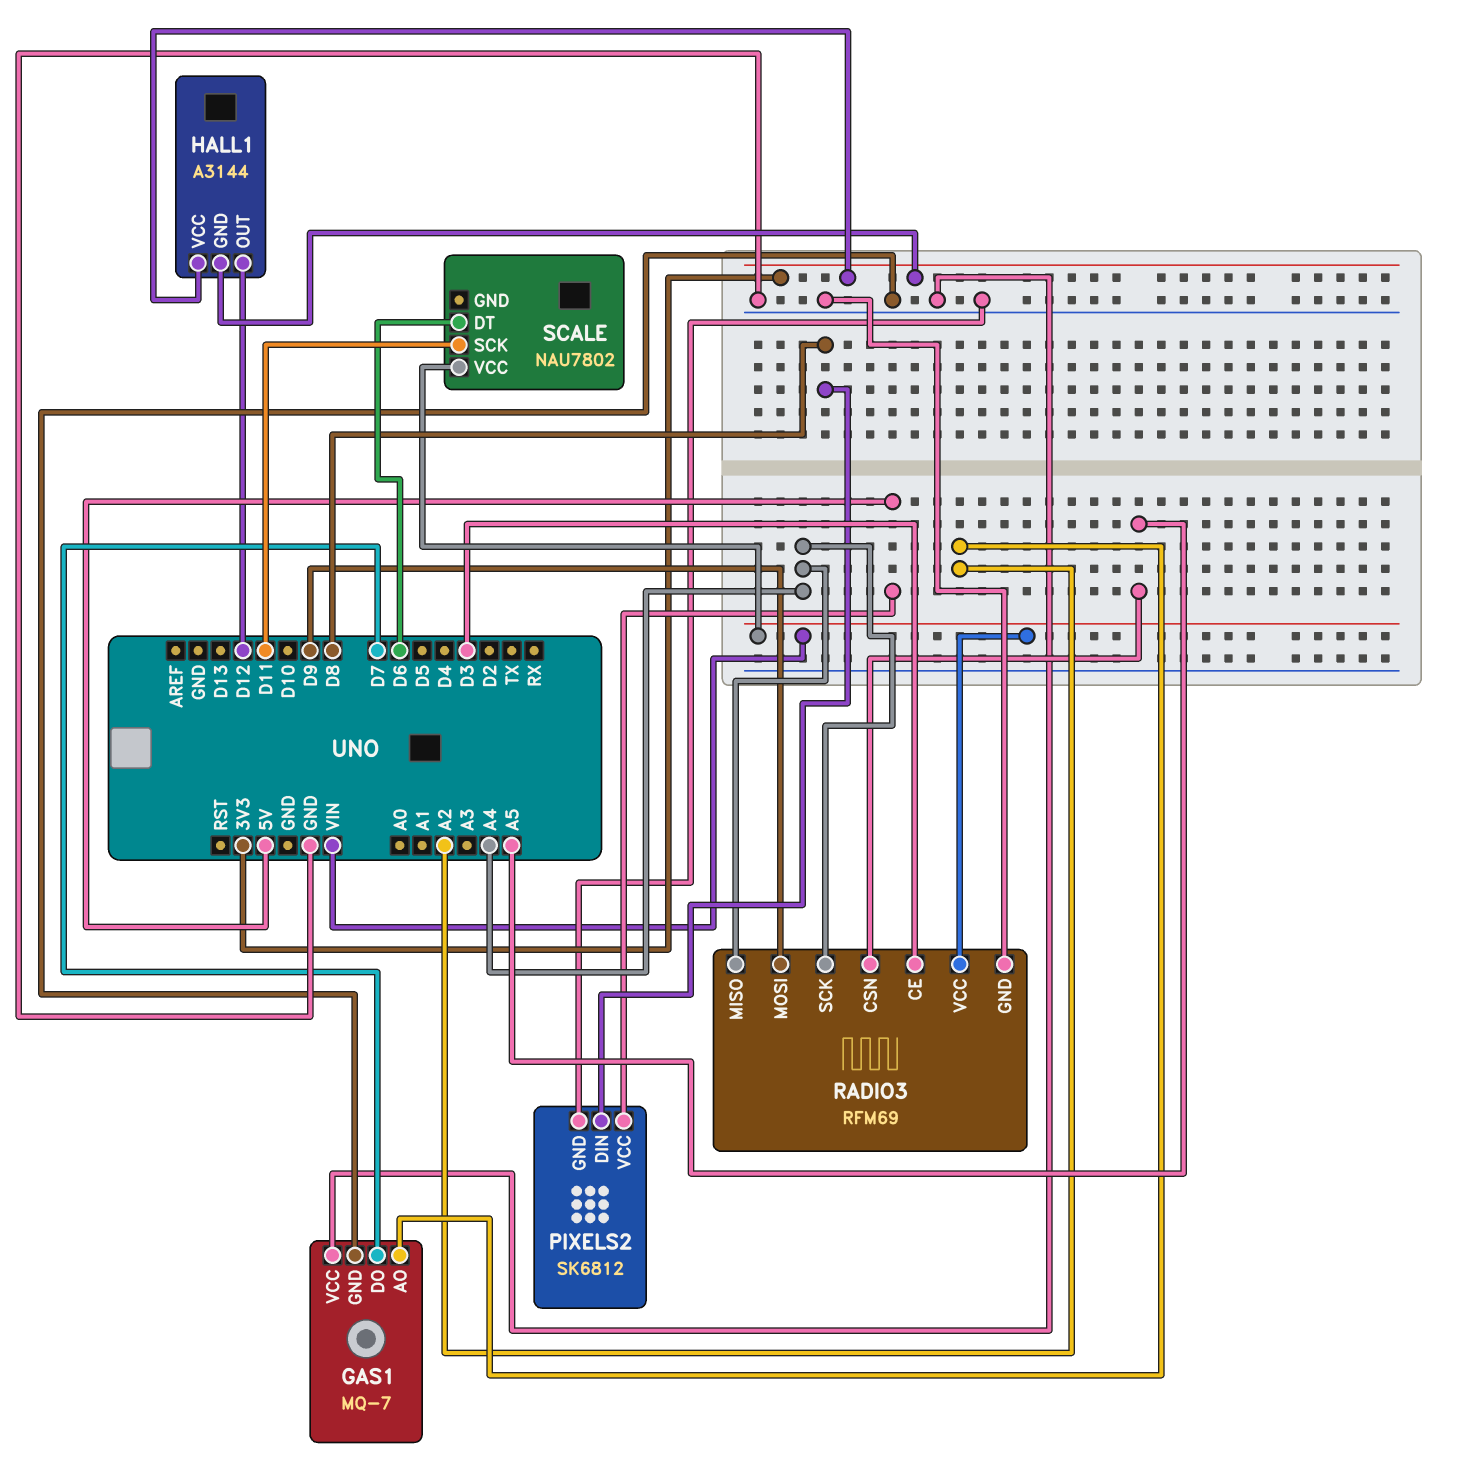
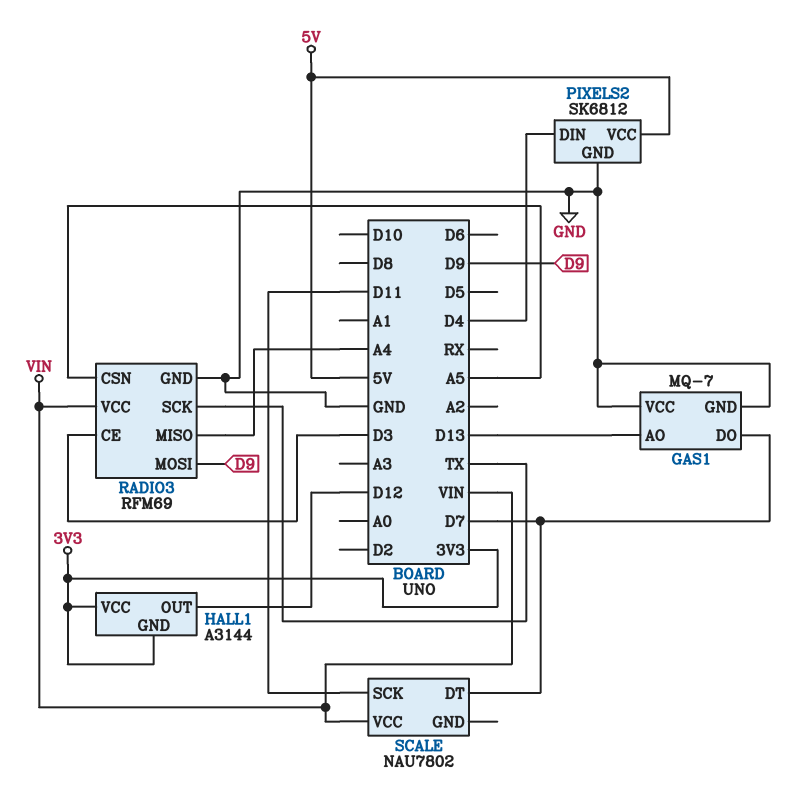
GAS1 pin AO: A2 -> D13
PIXELS2 pin DIN: D8 -> D4
RADIO3 pin SCK: A4 -> TX
SCALE pin DT: D6 -> D7

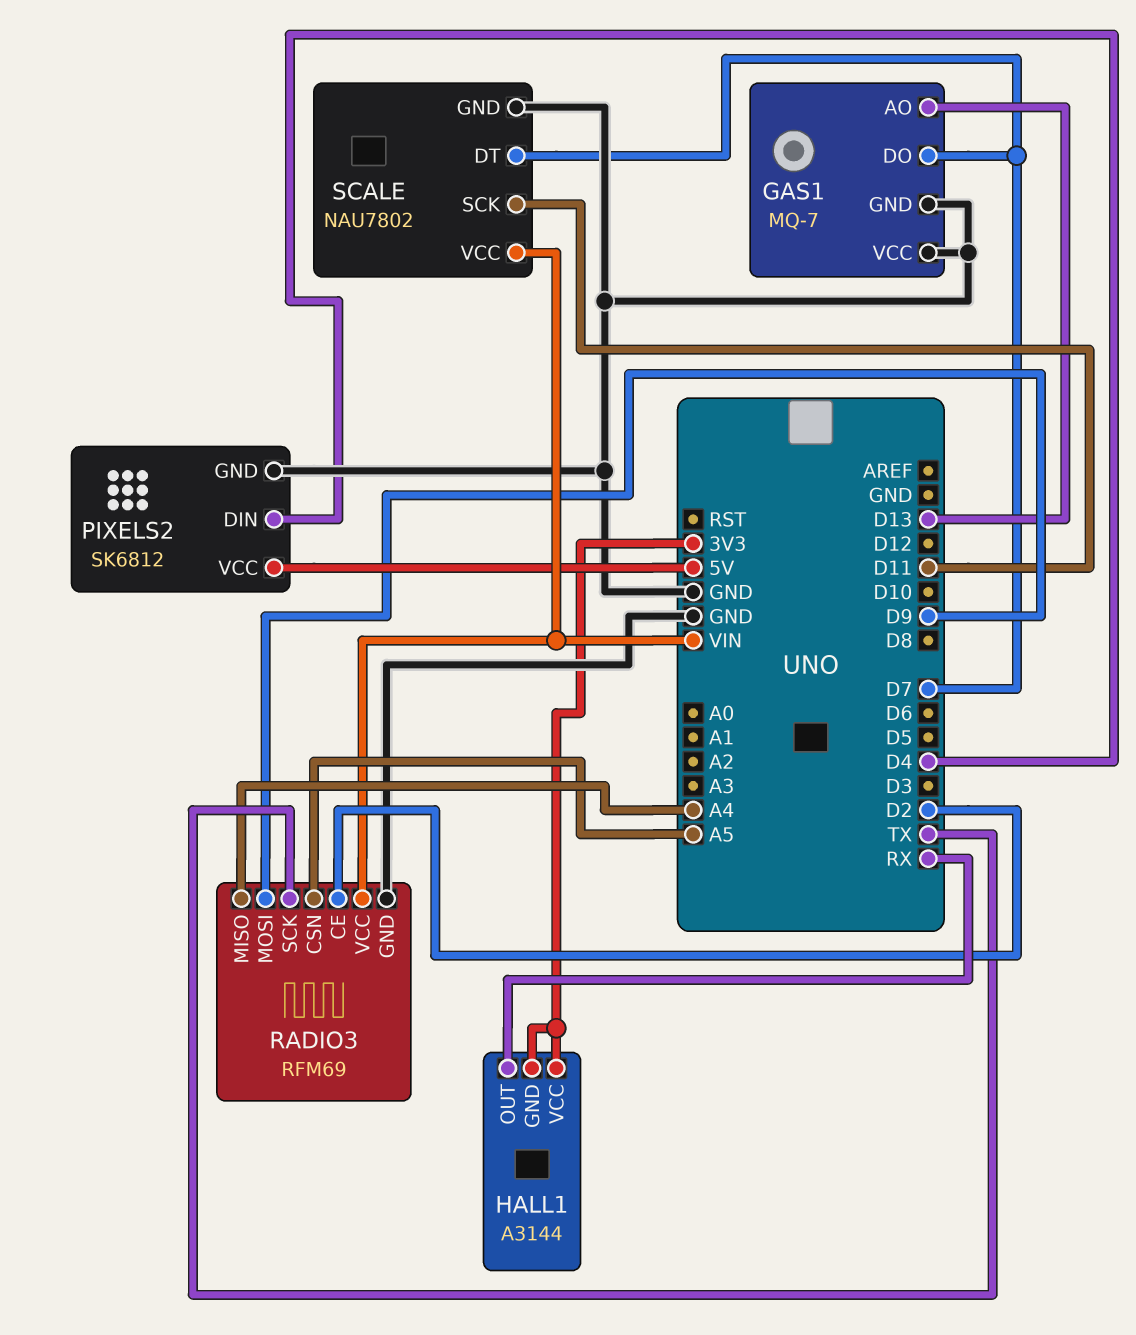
HALL1 pin OUT: D12 -> RX
RADIO3 pin CE: D3 -> D2
SCALE pin GND: none -> GND

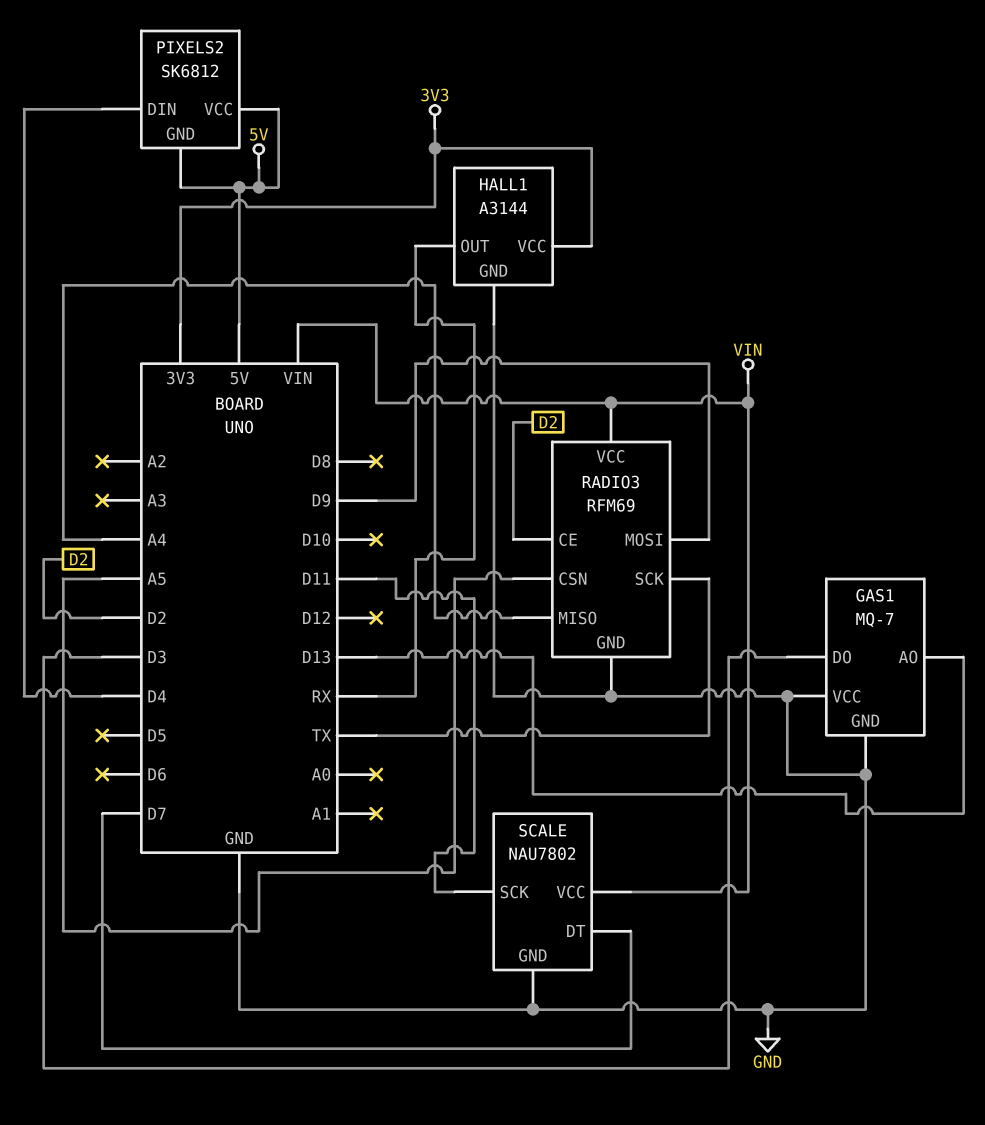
GAS1 pin DO: D7 -> D3
HALL1 pin GND: 3V3 -> GND
PIXELS2 pin GND: GND -> 5V

